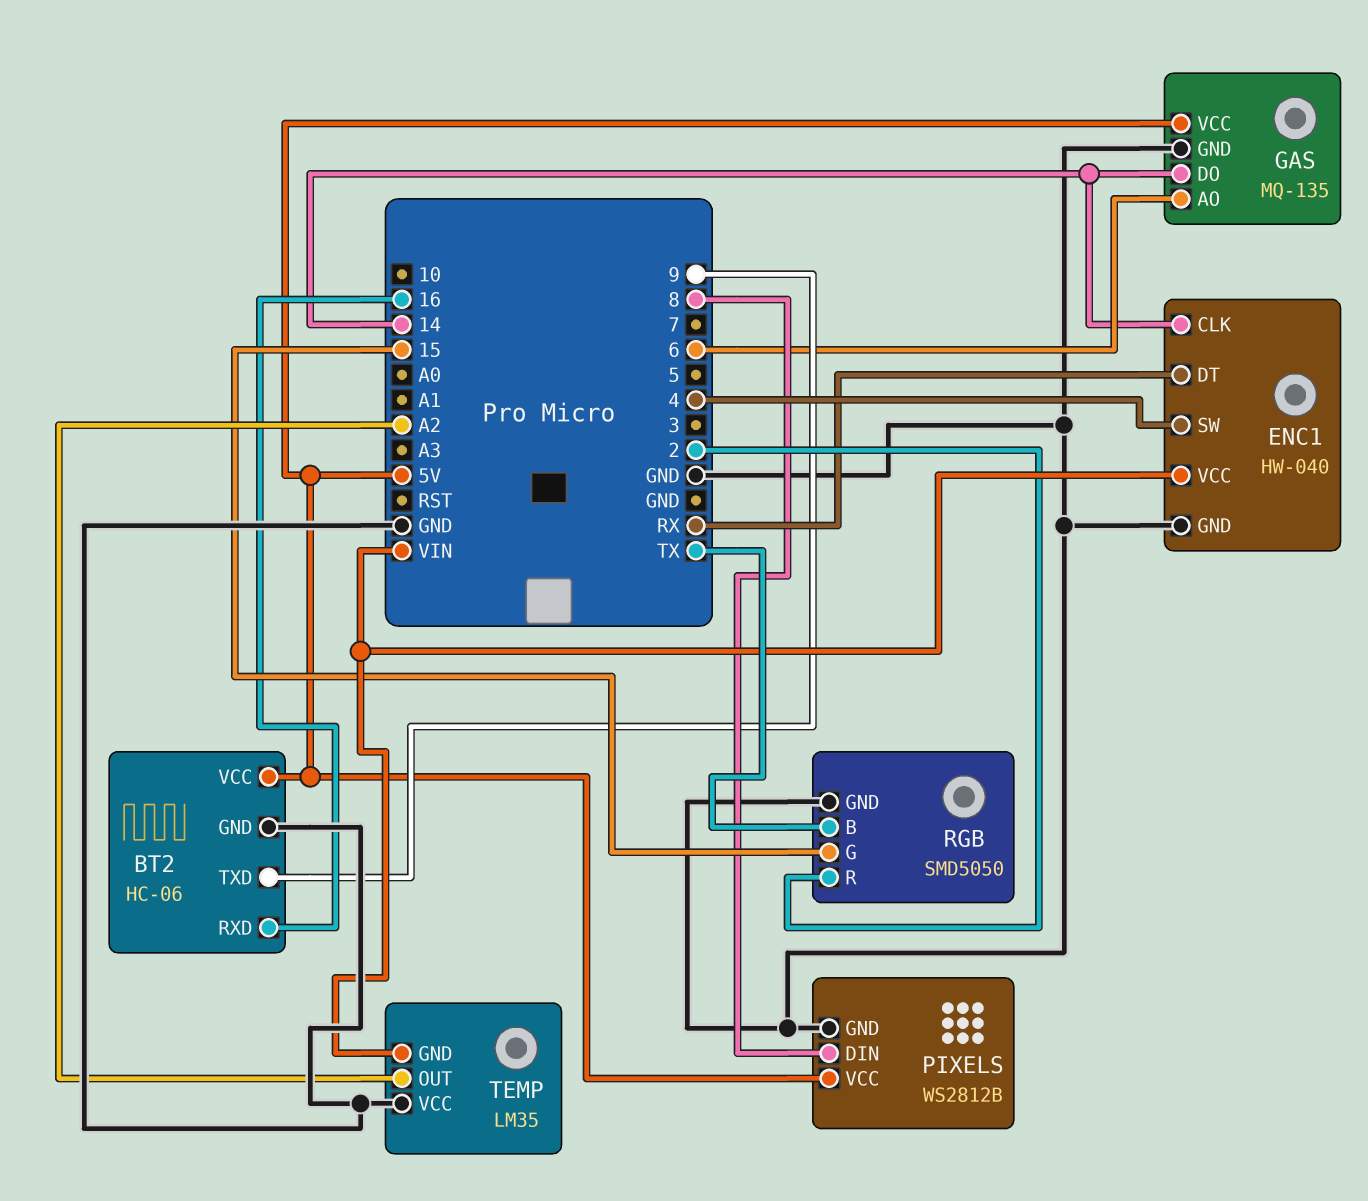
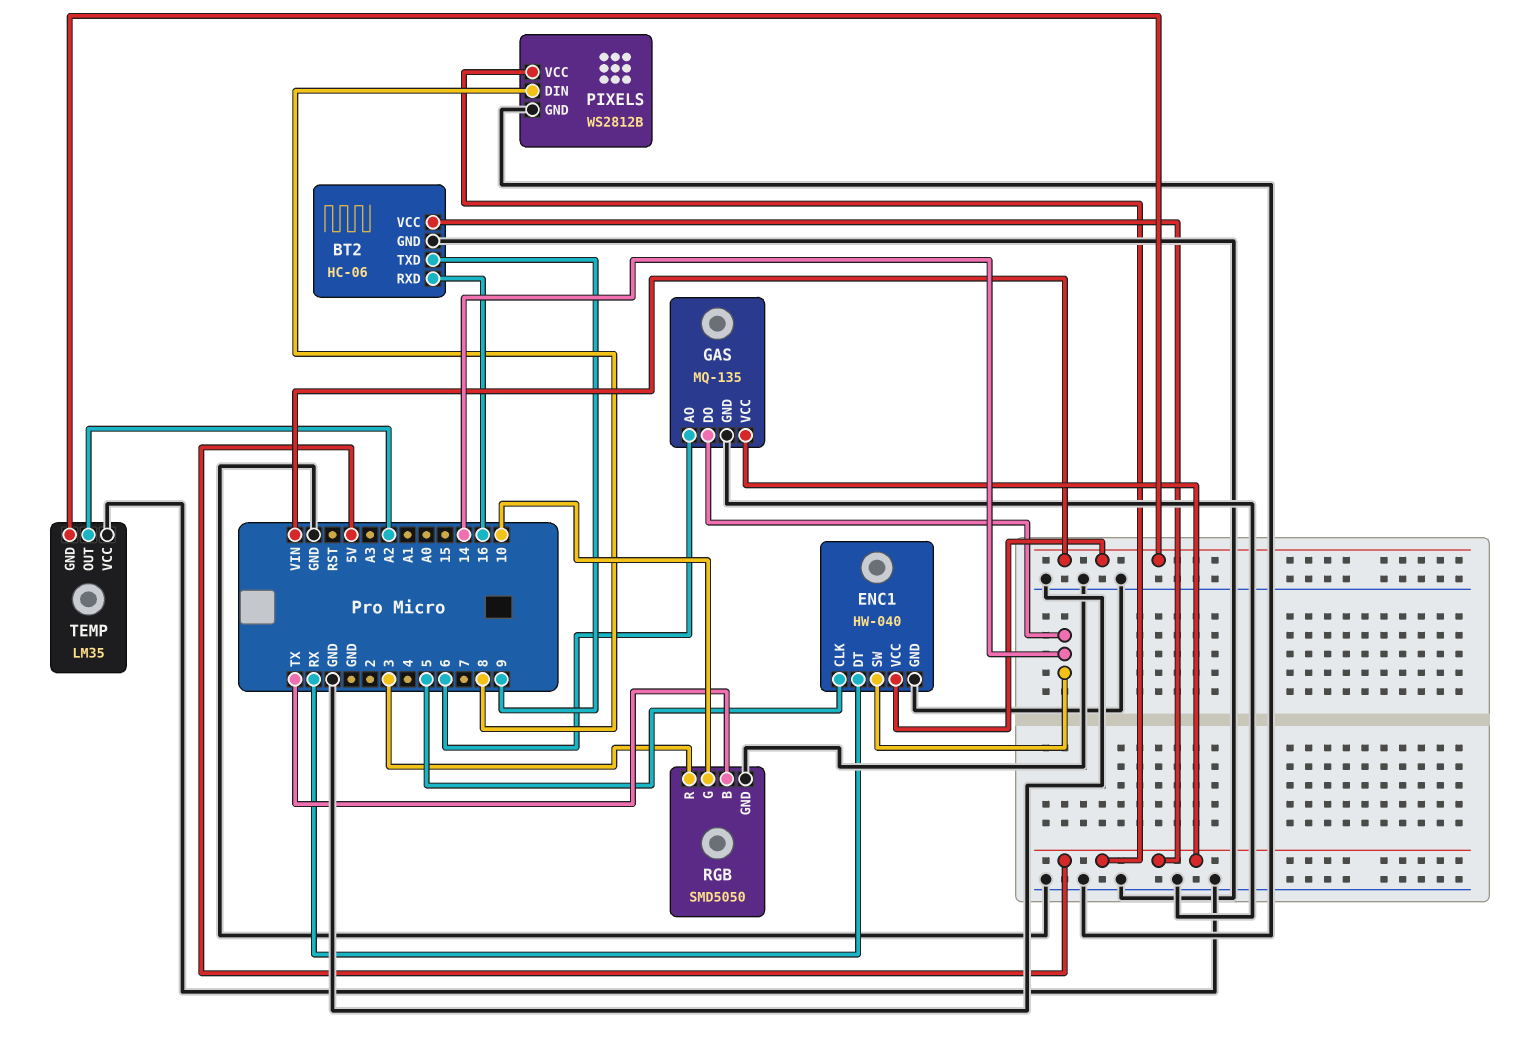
ENC1 pin CLK: 14 -> 5
ENC1 pin SW: 4 -> 14
RGB pin G: 15 -> 10
RGB pin R: 2 -> 3

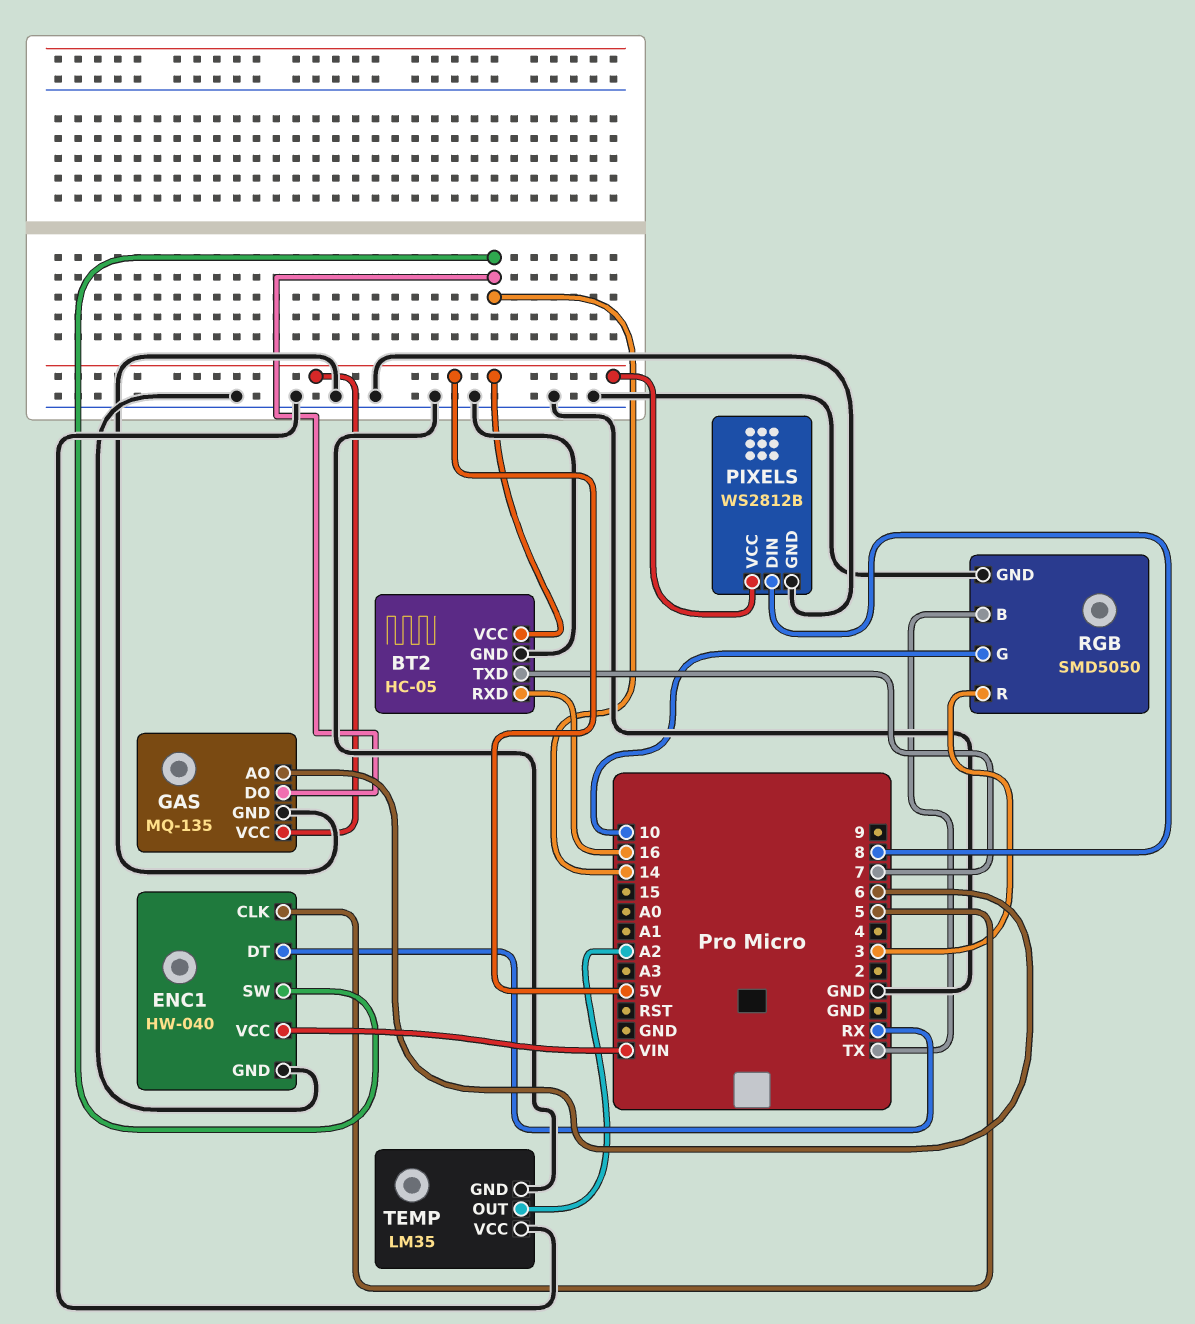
BT2: HC-06 -> HC-05
BT2 pin TXD: 9 -> 7
TEMP pin GND: VIN -> GND

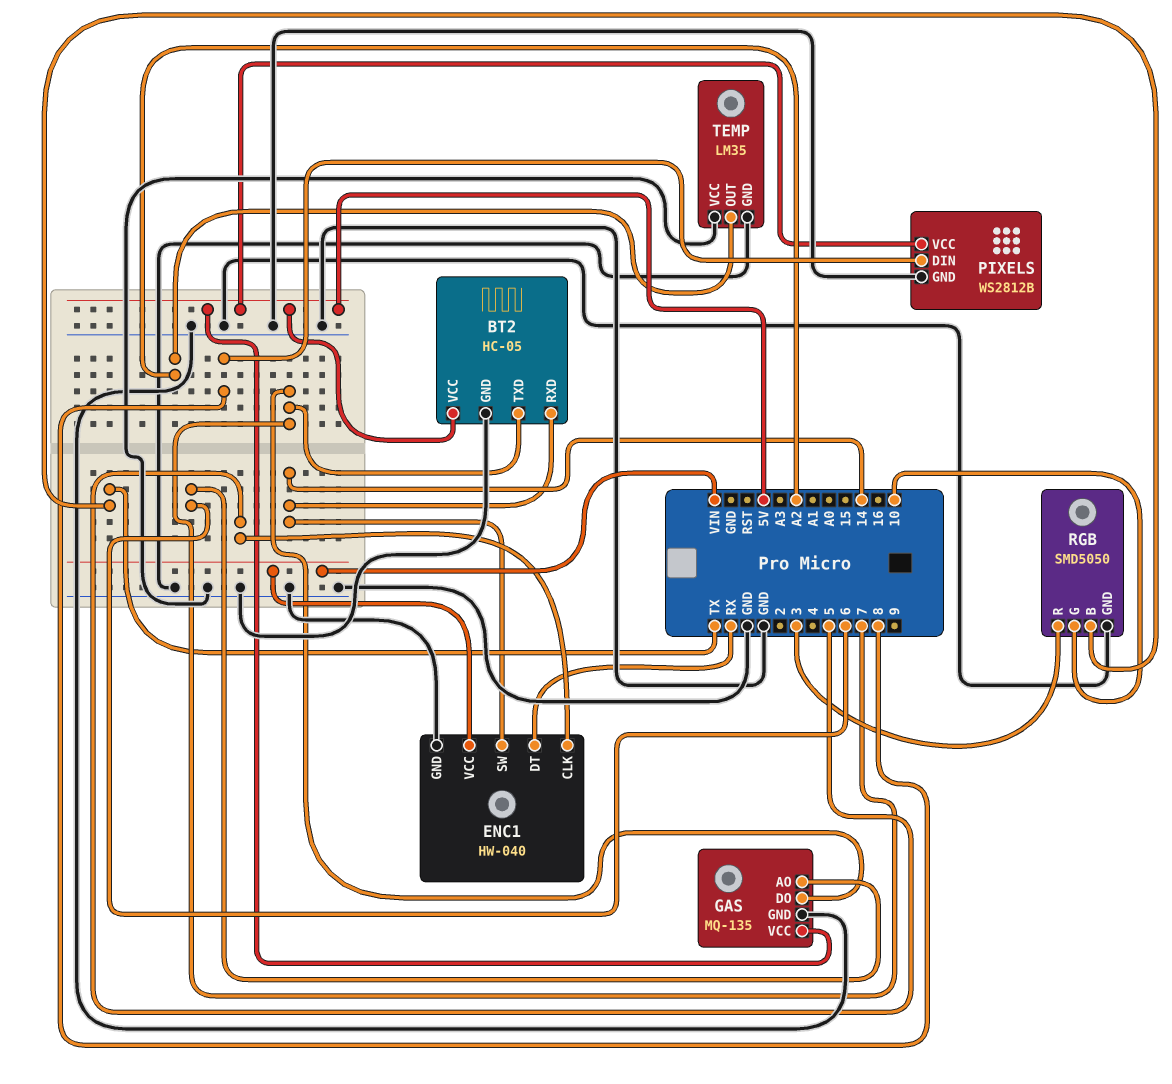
BT2 pin RXD: 16 -> 14
GAS pin DO: 14 -> 7

